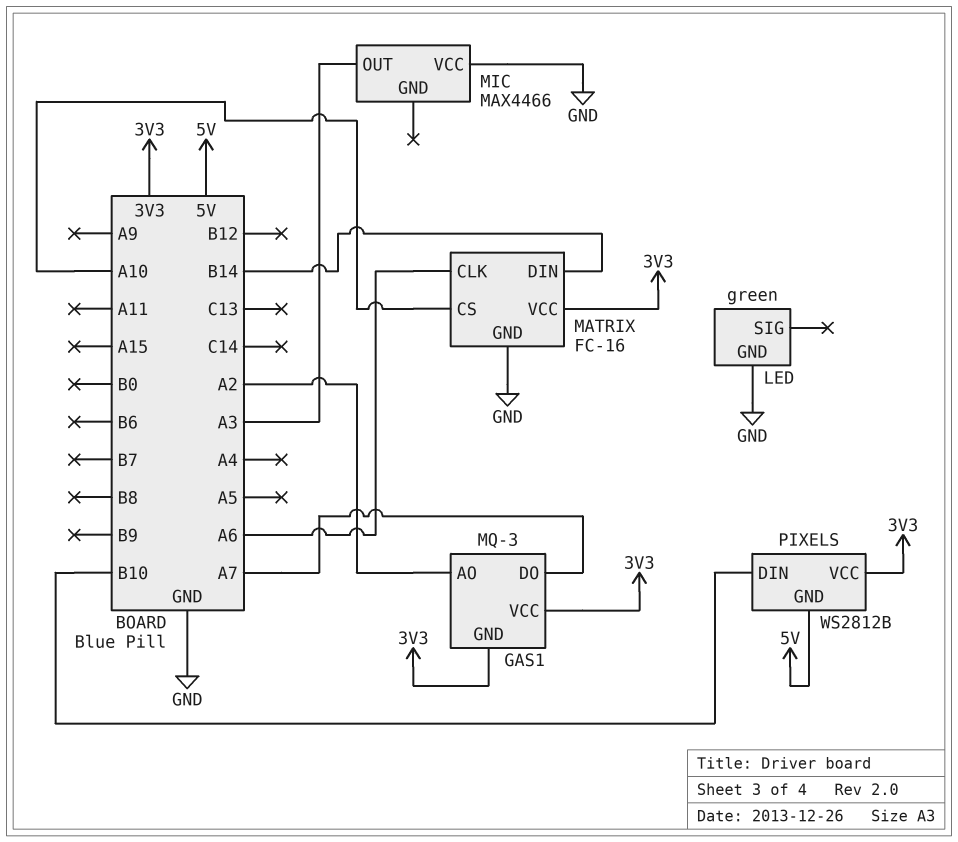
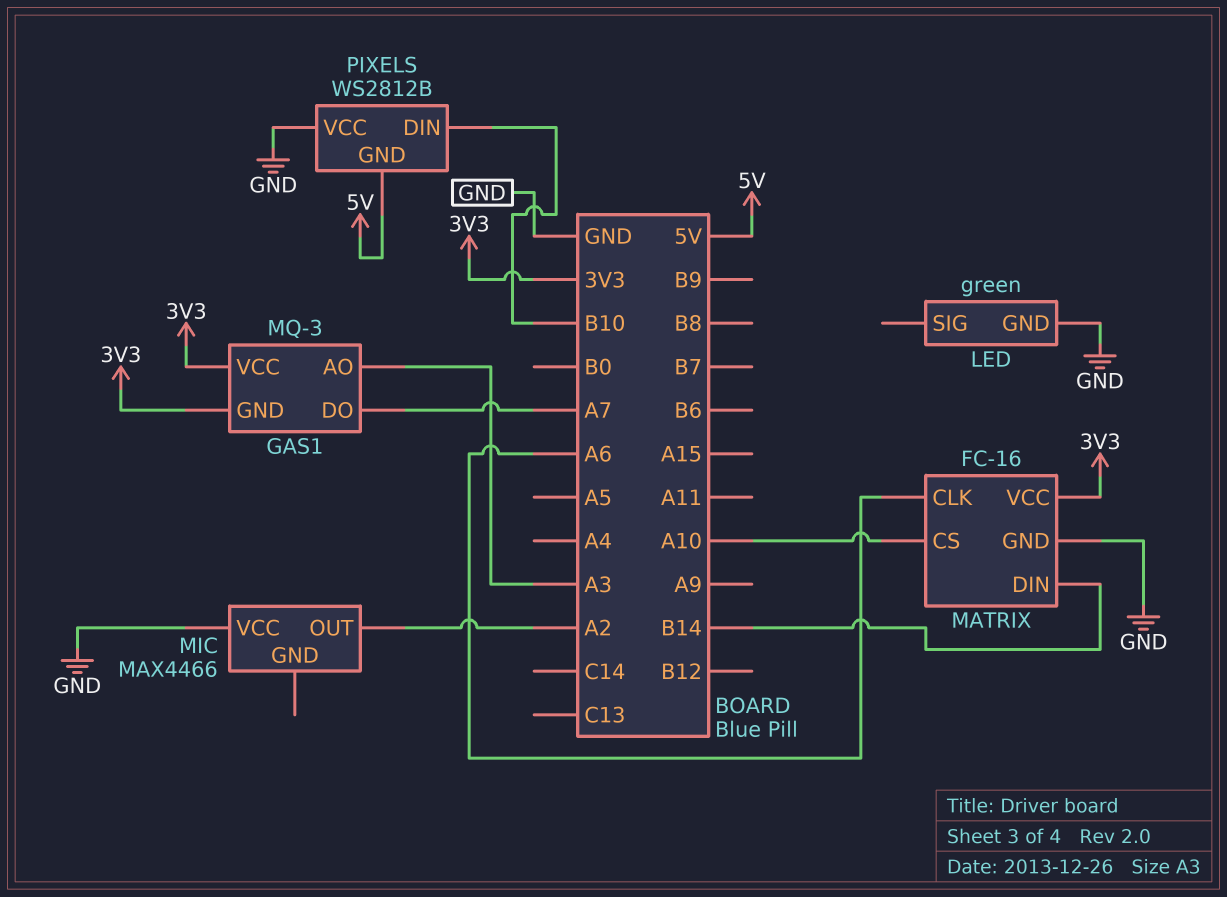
GAS1 pin AO: A2 -> A3
MIC pin OUT: A3 -> A2
PIXELS pin VCC: 3V3 -> GND

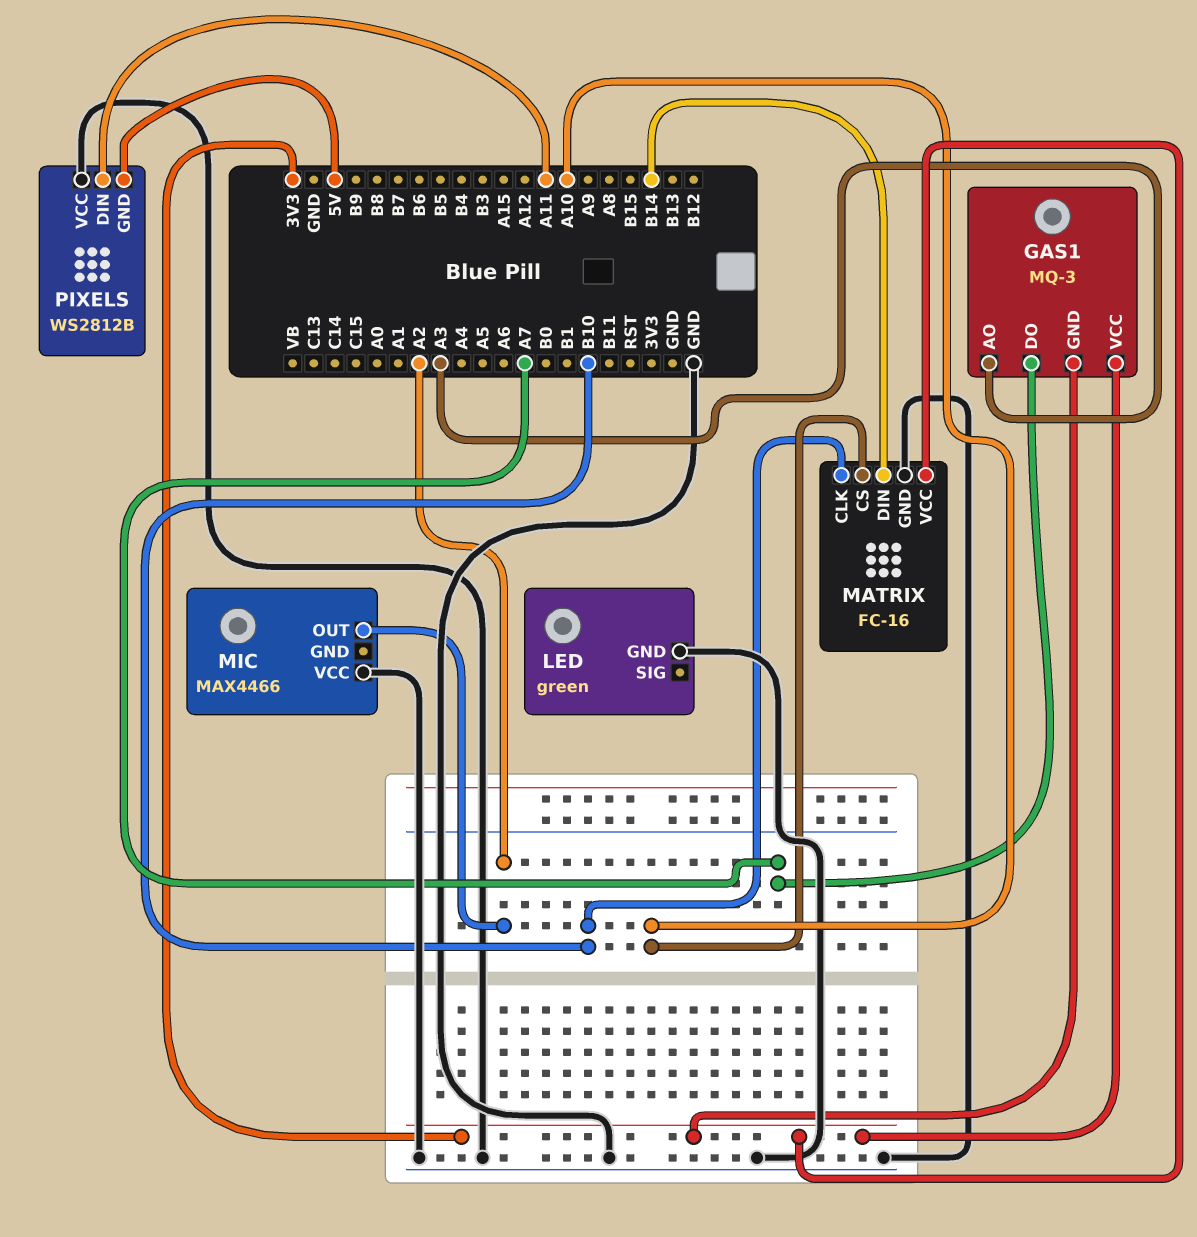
MATRIX pin CLK: A6 -> B10
PIXELS pin DIN: B10 -> A11

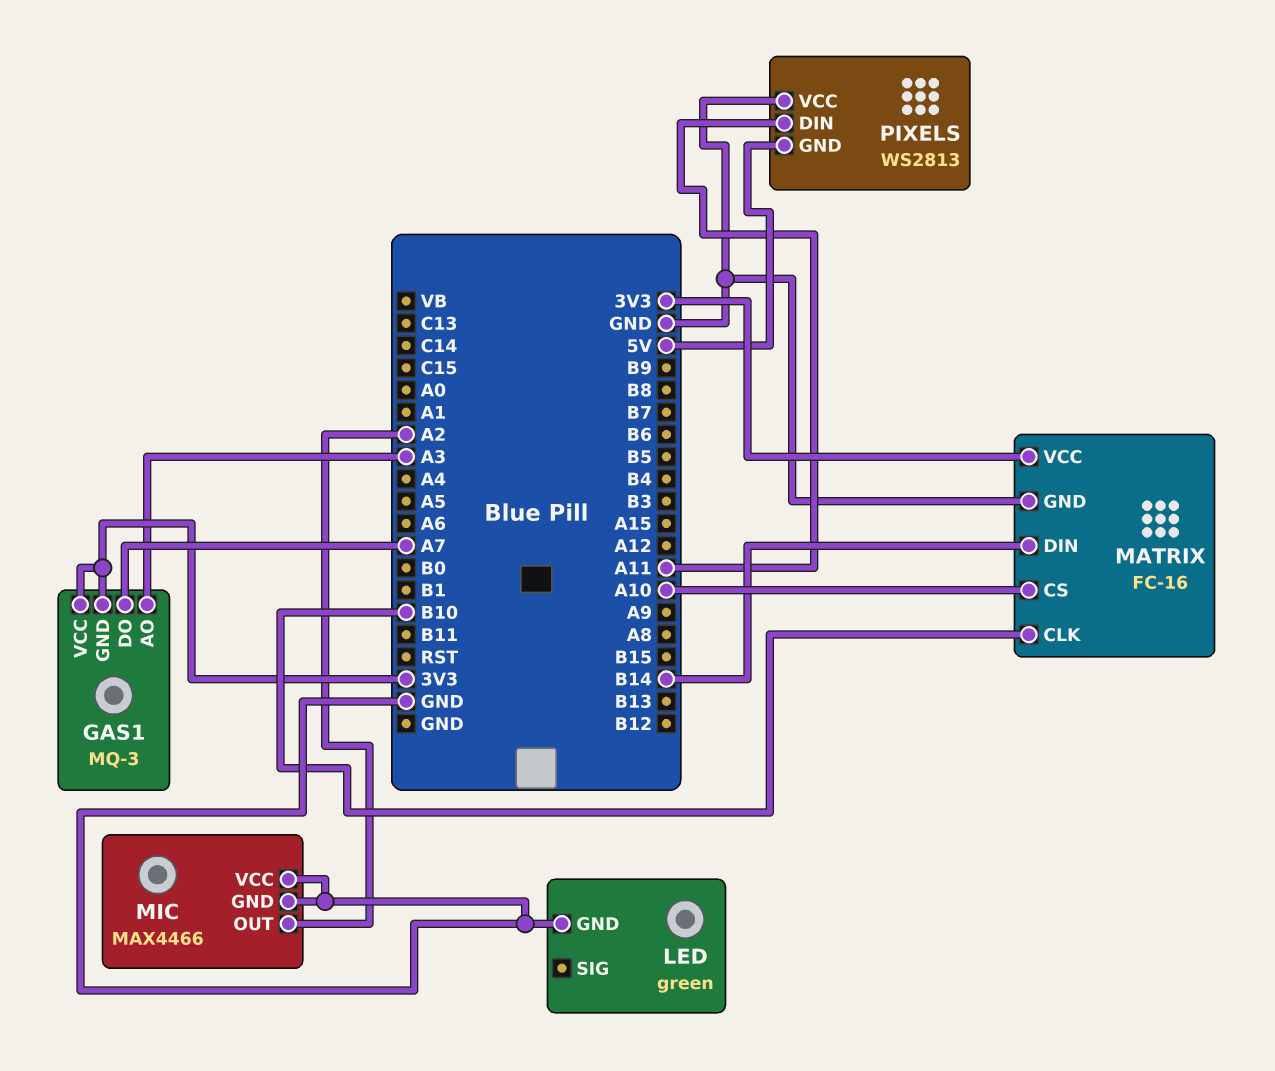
MIC pin GND: none -> GND
PIXELS: WS2812B -> WS2813

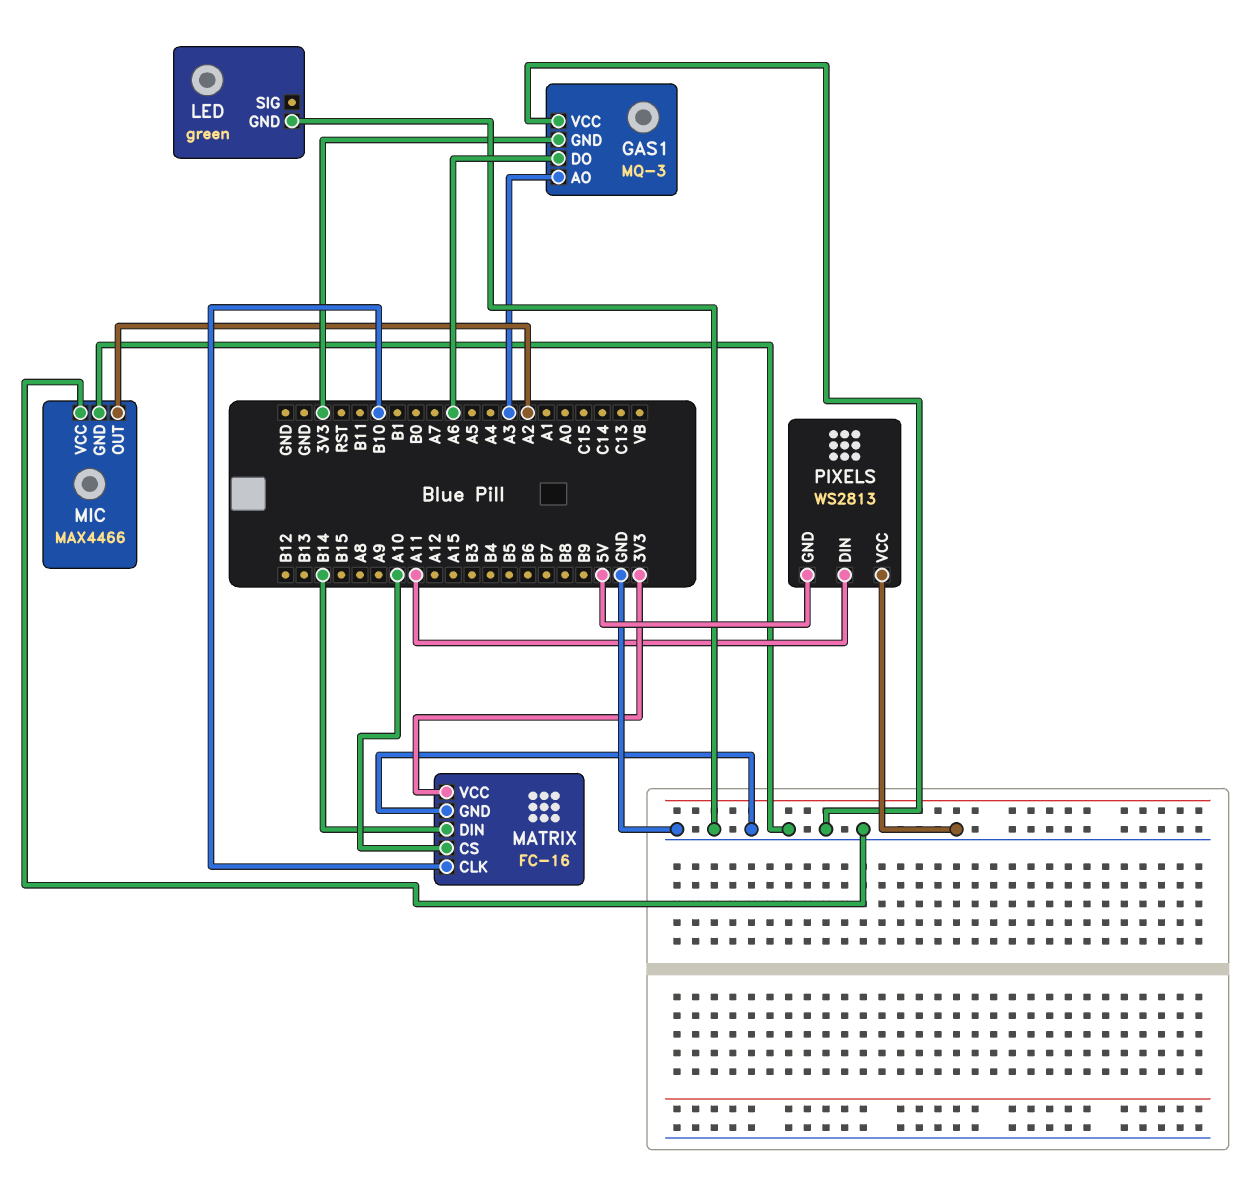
GAS1 pin DO: A7 -> A6
GAS1 pin VCC: 3V3 -> GND

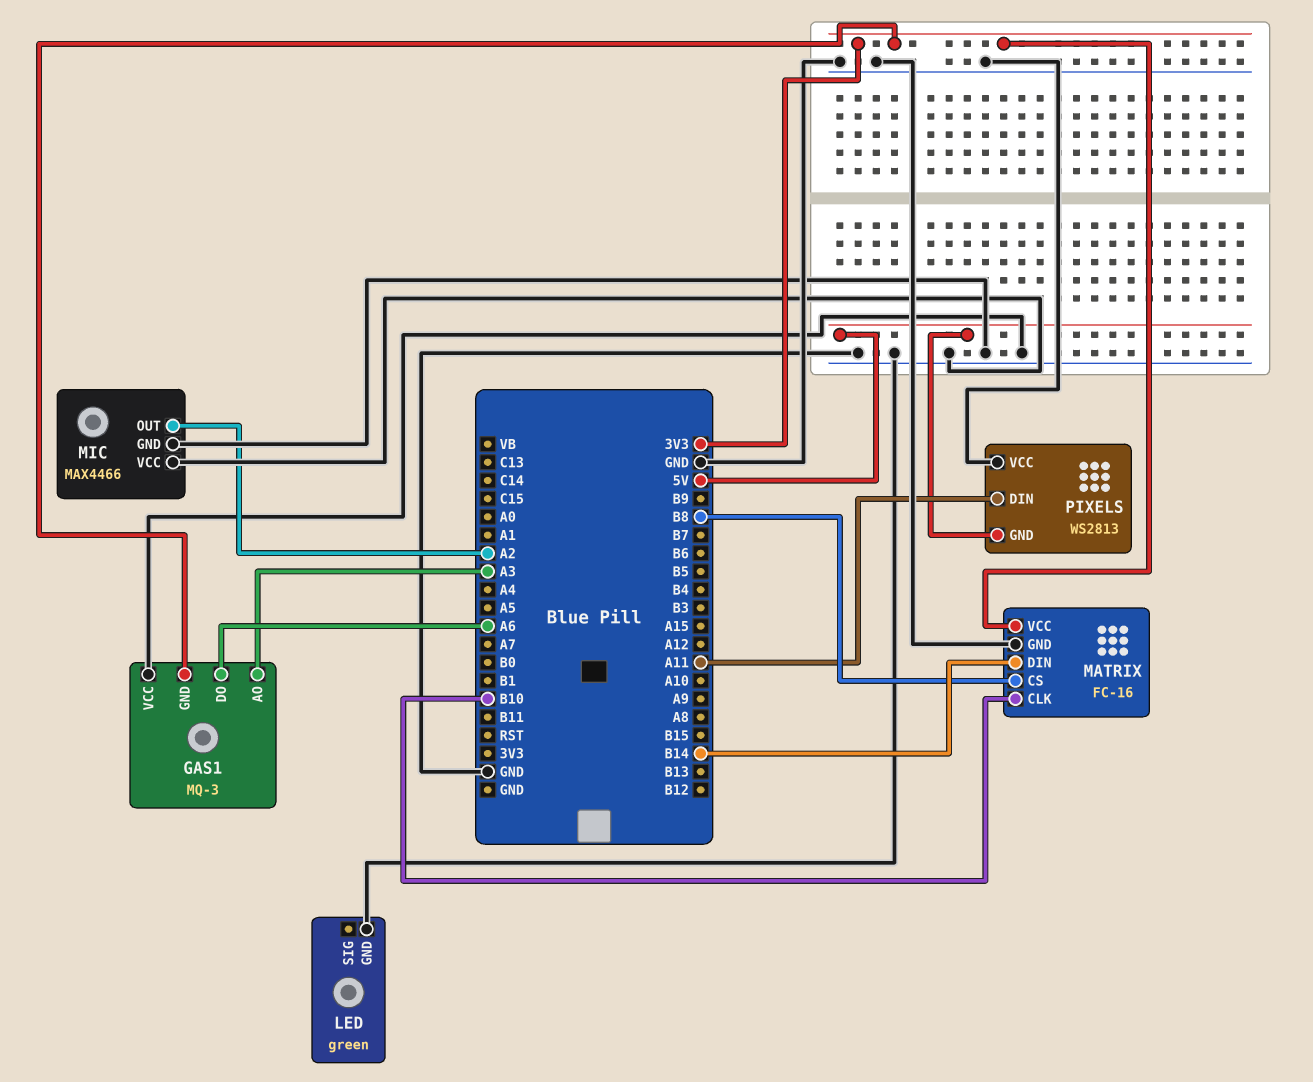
MATRIX pin CS: A10 -> B8

